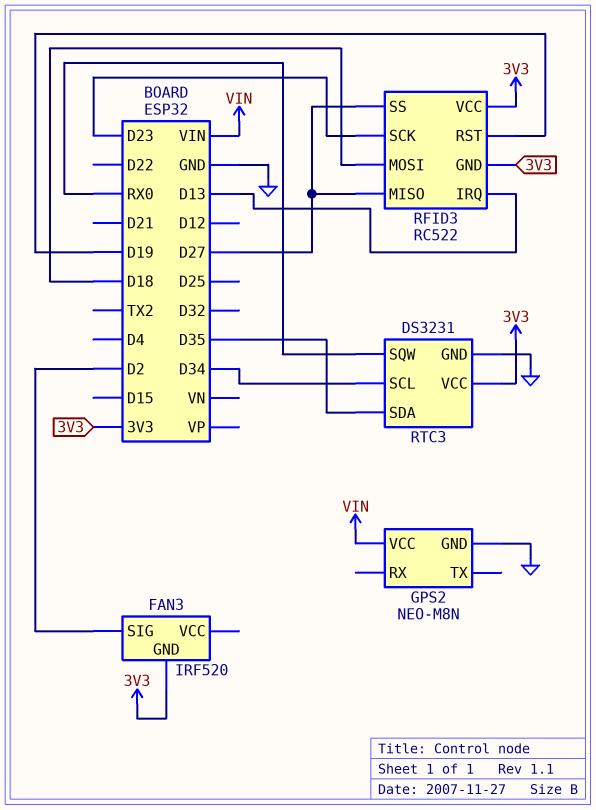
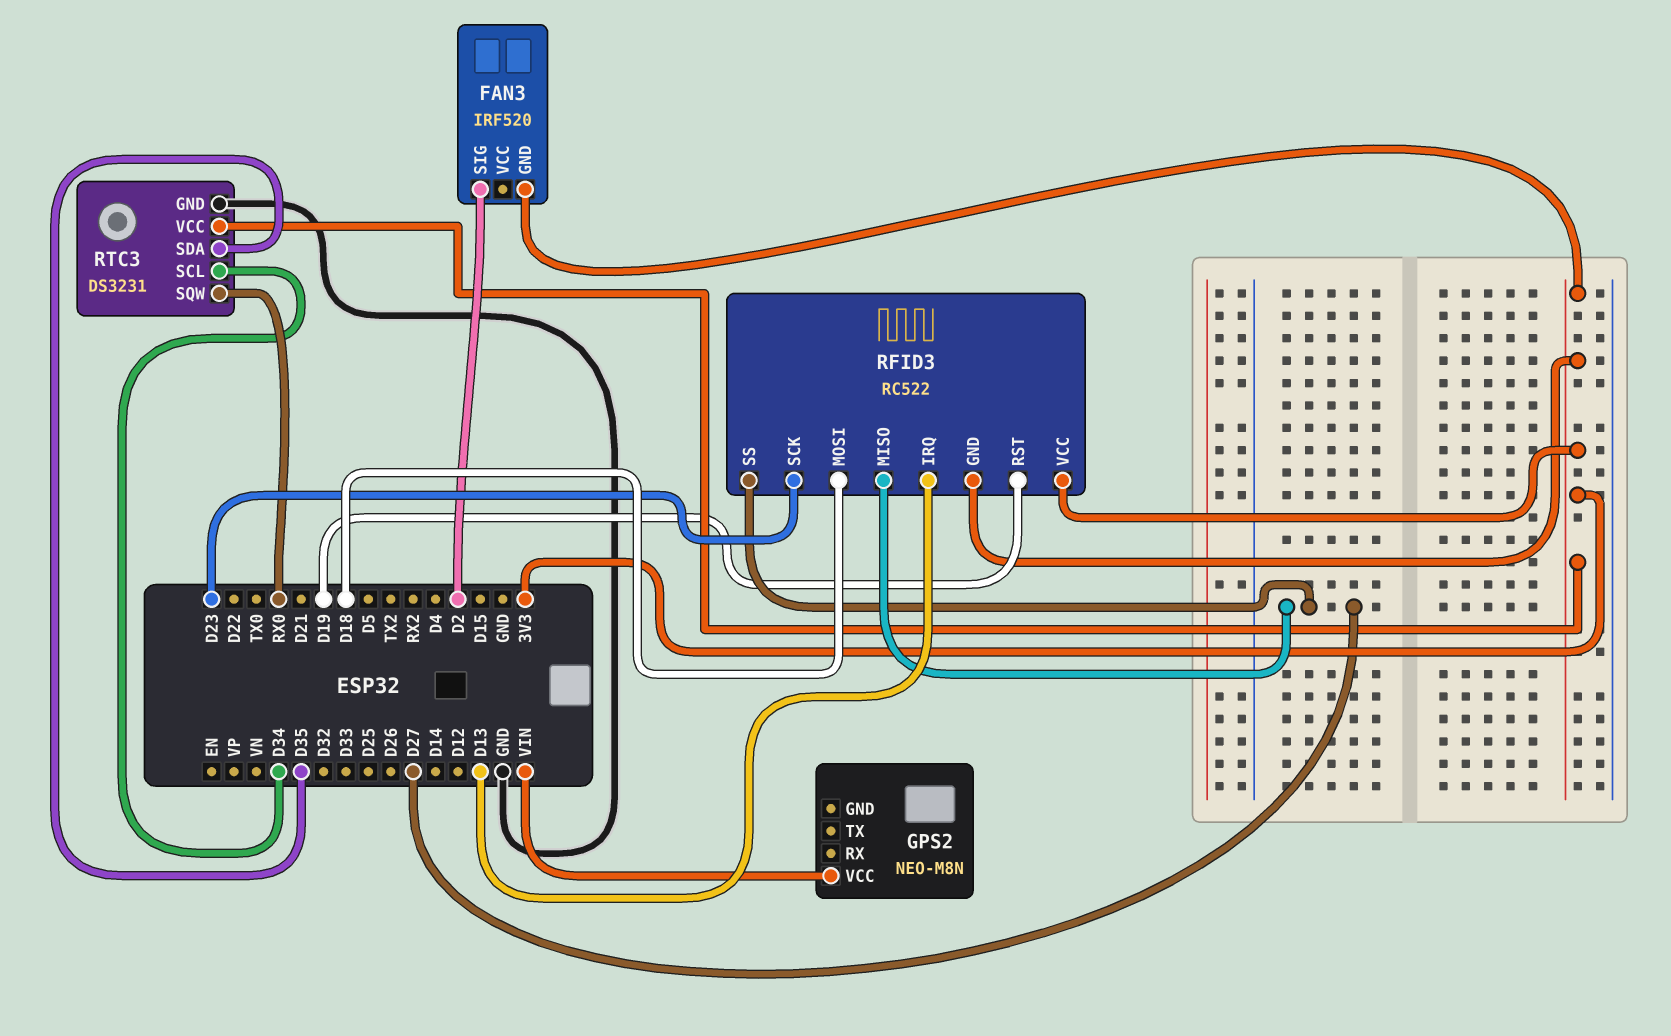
GPS2 pin GND: GND -> none

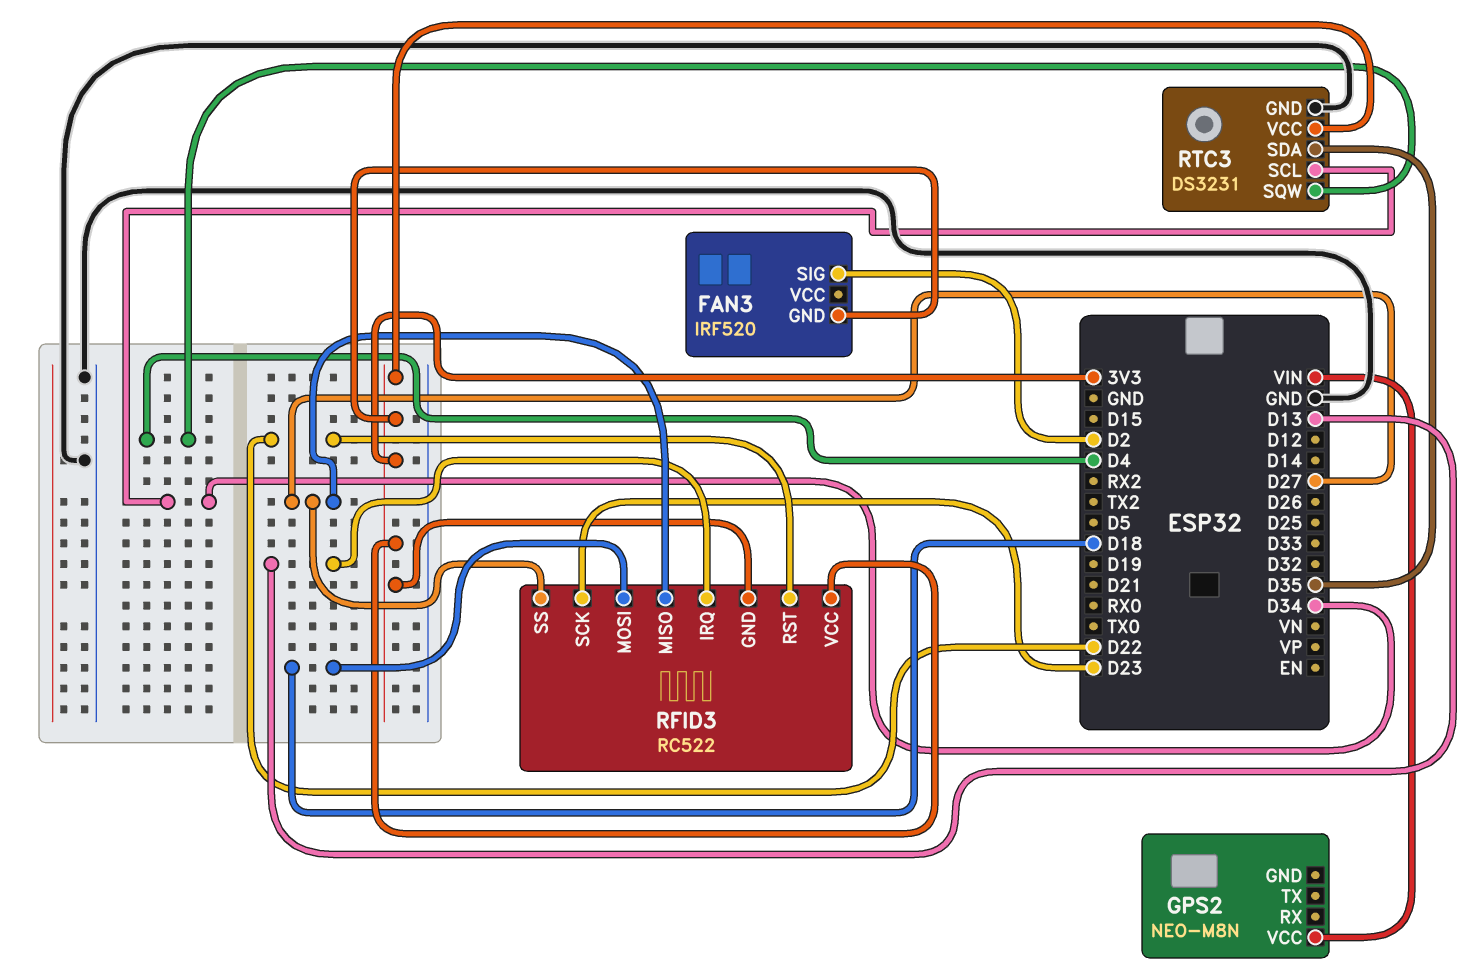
RFID3 pin RST: D19 -> D22
RTC3 pin SQW: RX0 -> D4

